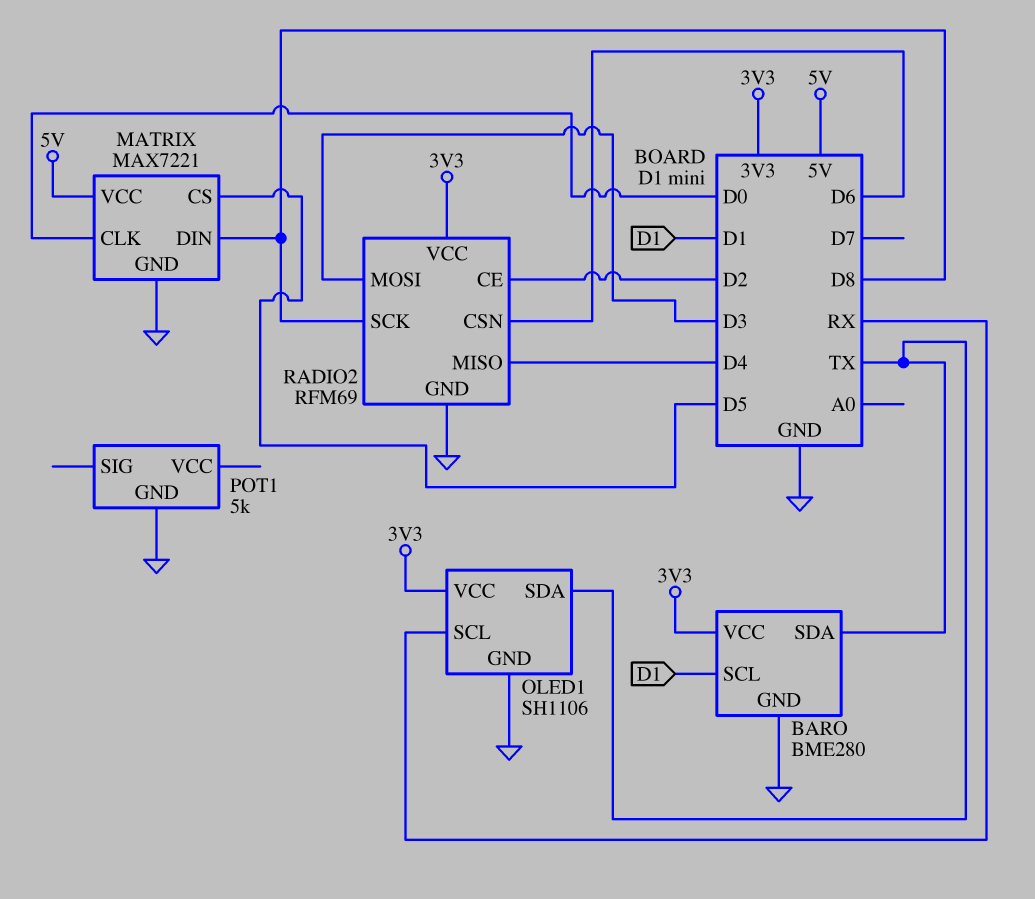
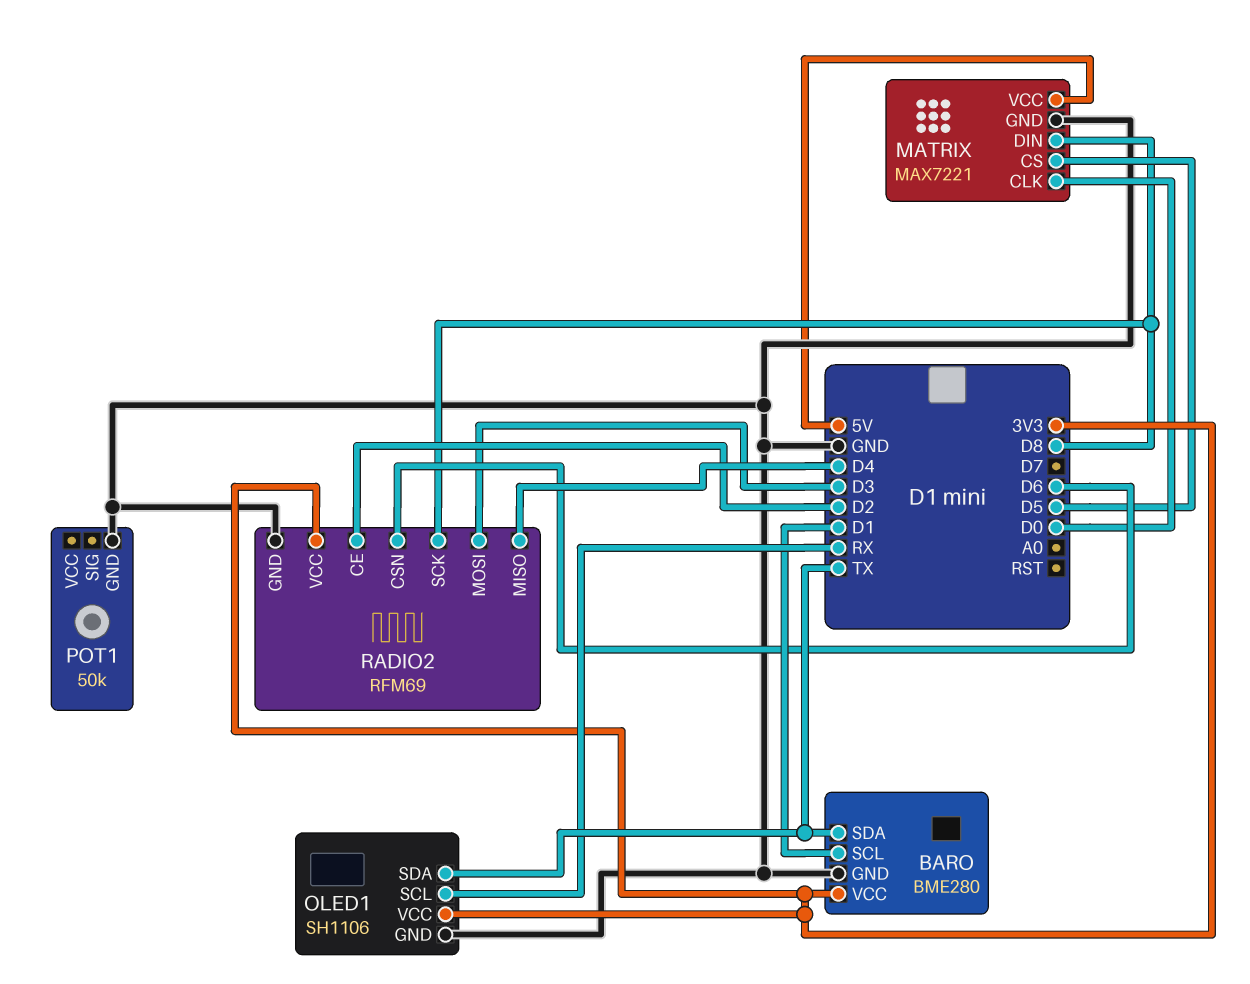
POT1: 5k -> 50k

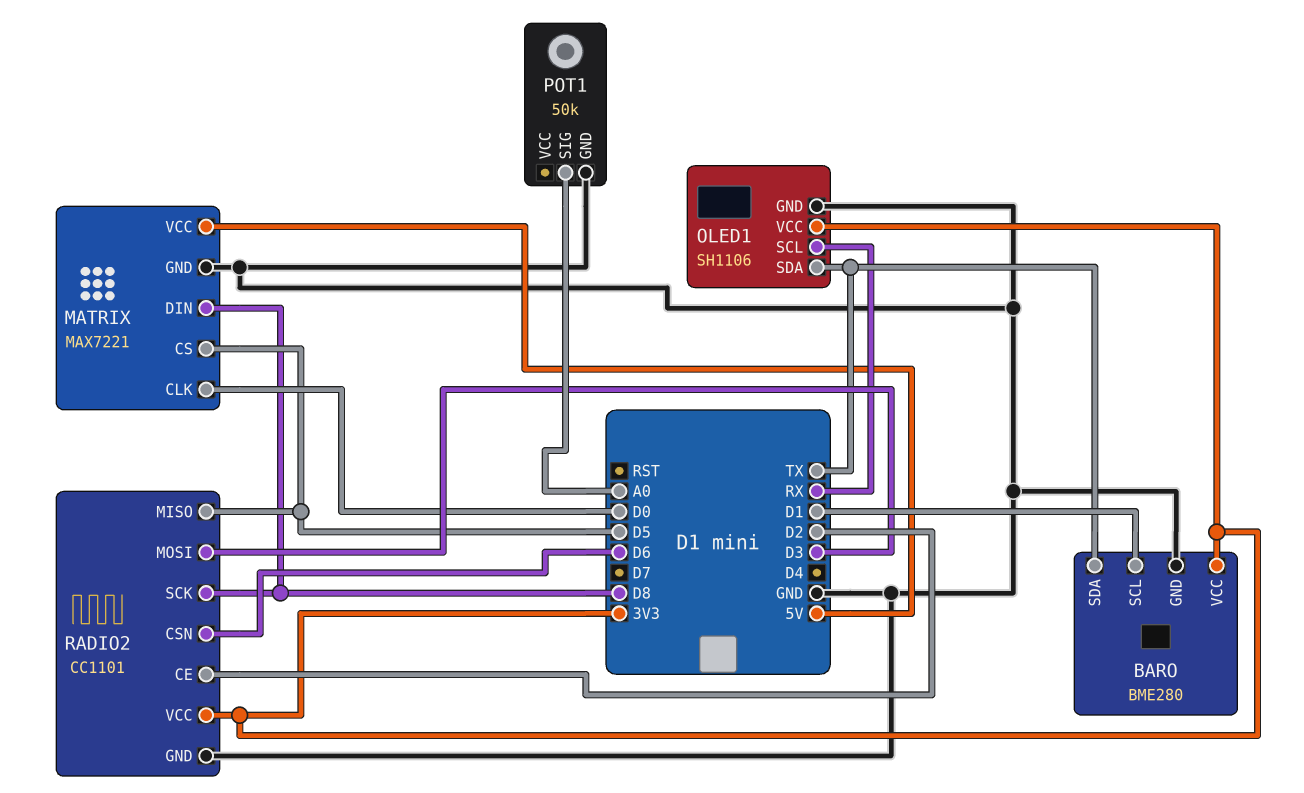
POT1 pin SIG: none -> A0
RADIO2: RFM69 -> CC1101
RADIO2 pin MISO: D4 -> D5

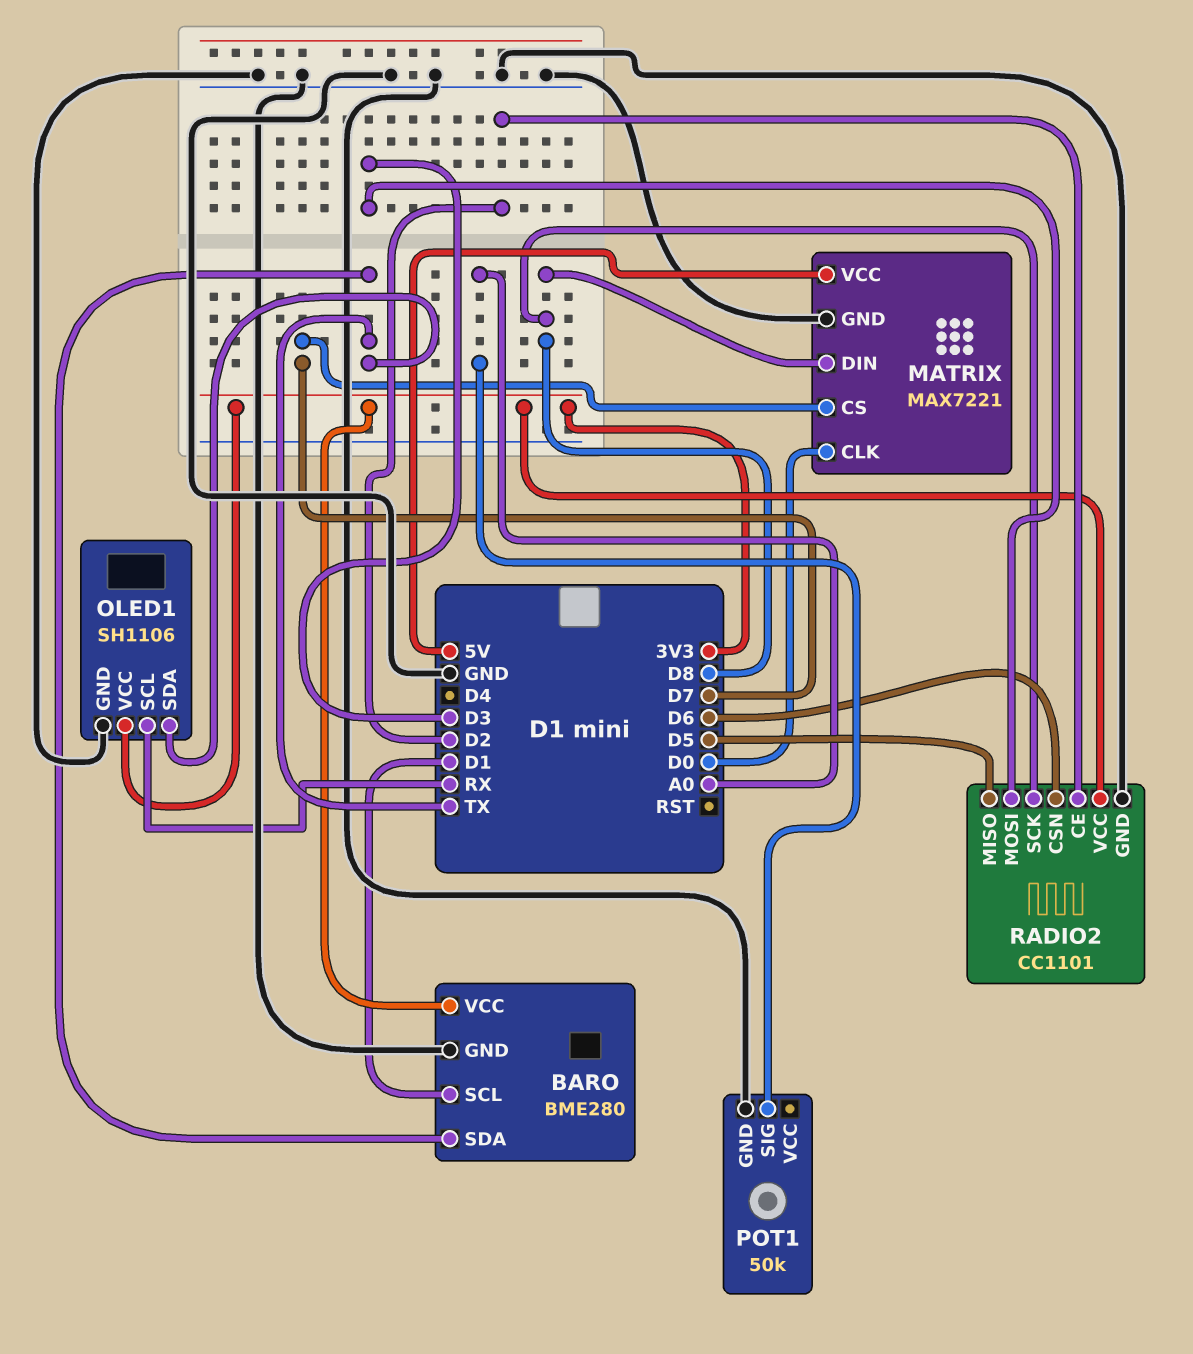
MATRIX pin CS: D5 -> D7

